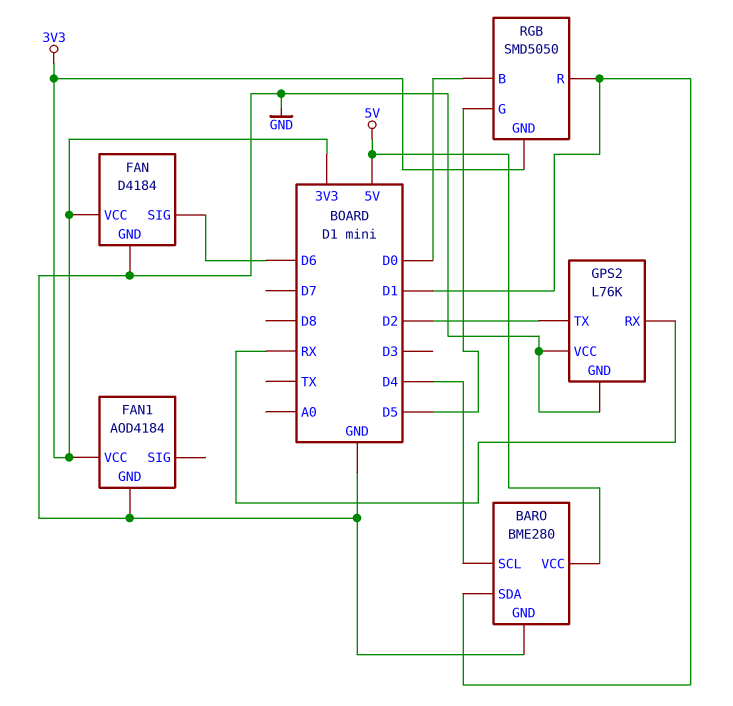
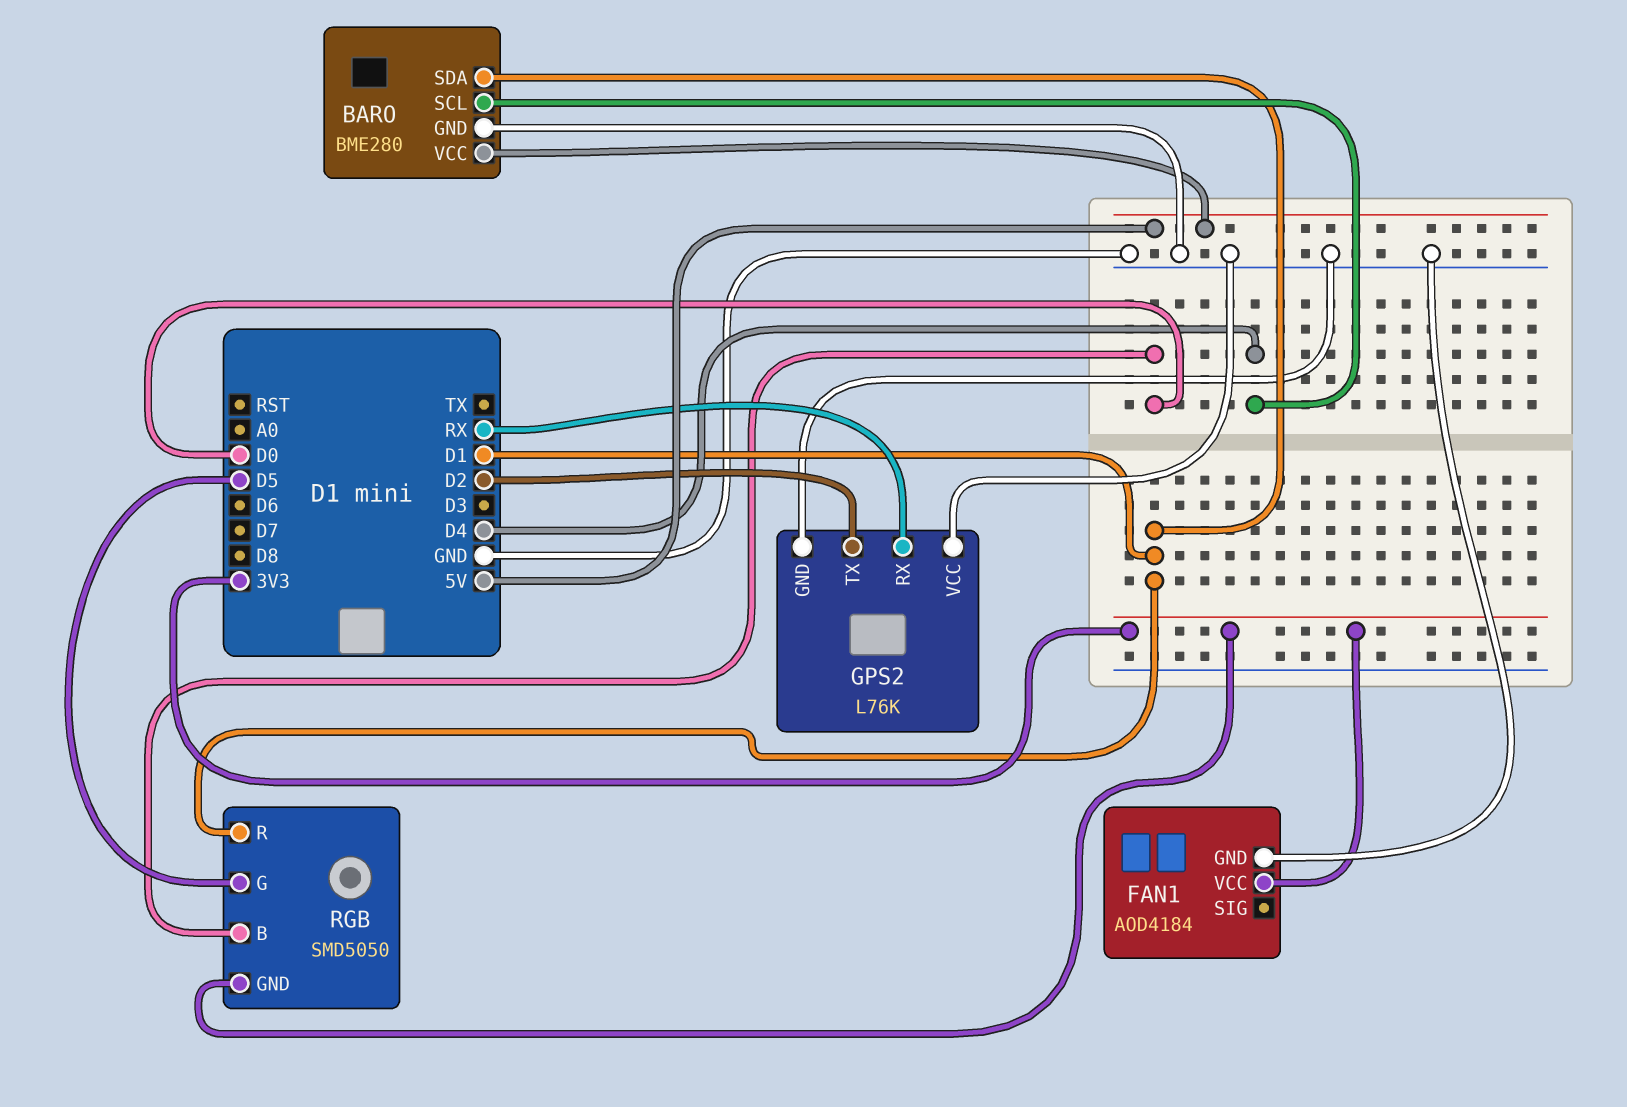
FAN: D4184 -> none
FAN pin GND: GND -> none
FAN pin SIG: D6 -> none
FAN pin VCC: 3V3 -> none

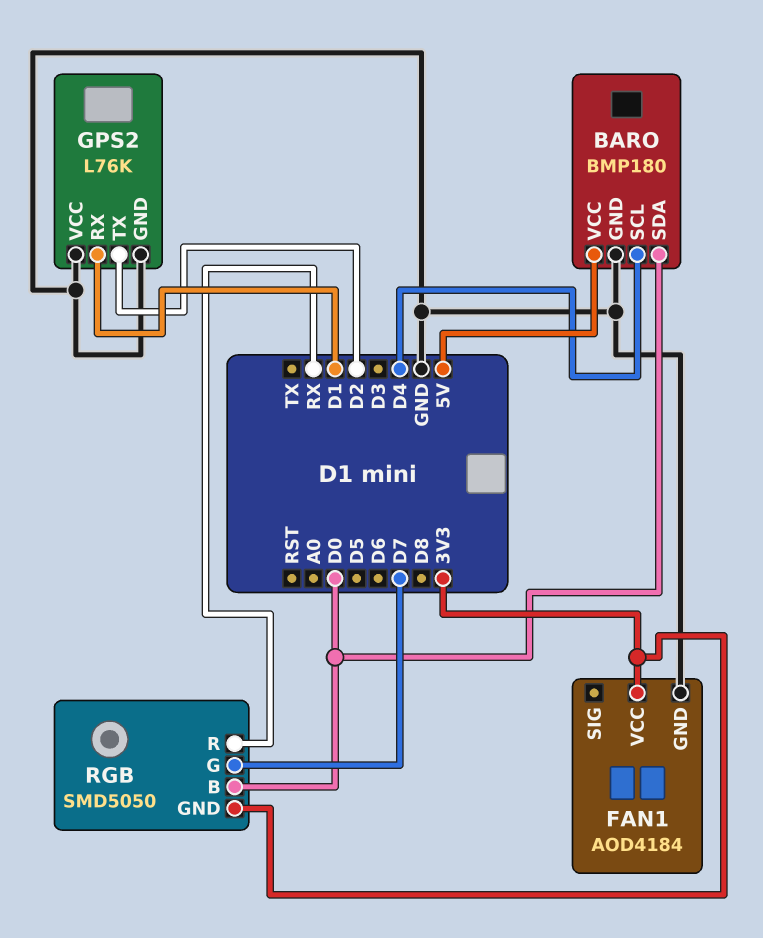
BARO: BME280 -> BMP180
BARO pin SDA: D1 -> D0
GPS2 pin RX: RX -> D1
RGB pin G: D5 -> D7
RGB pin R: D1 -> RX

